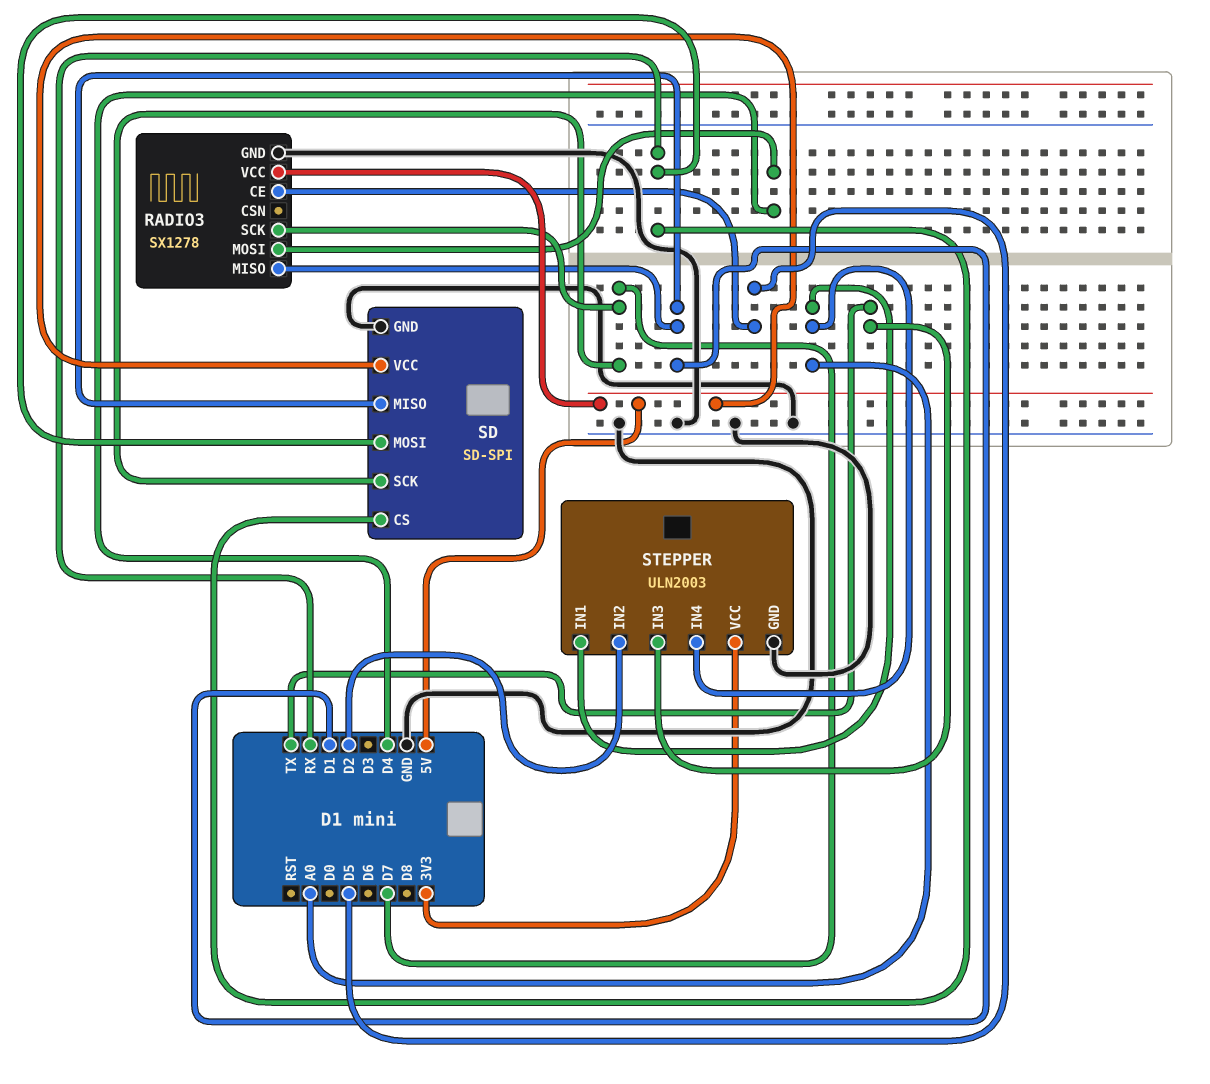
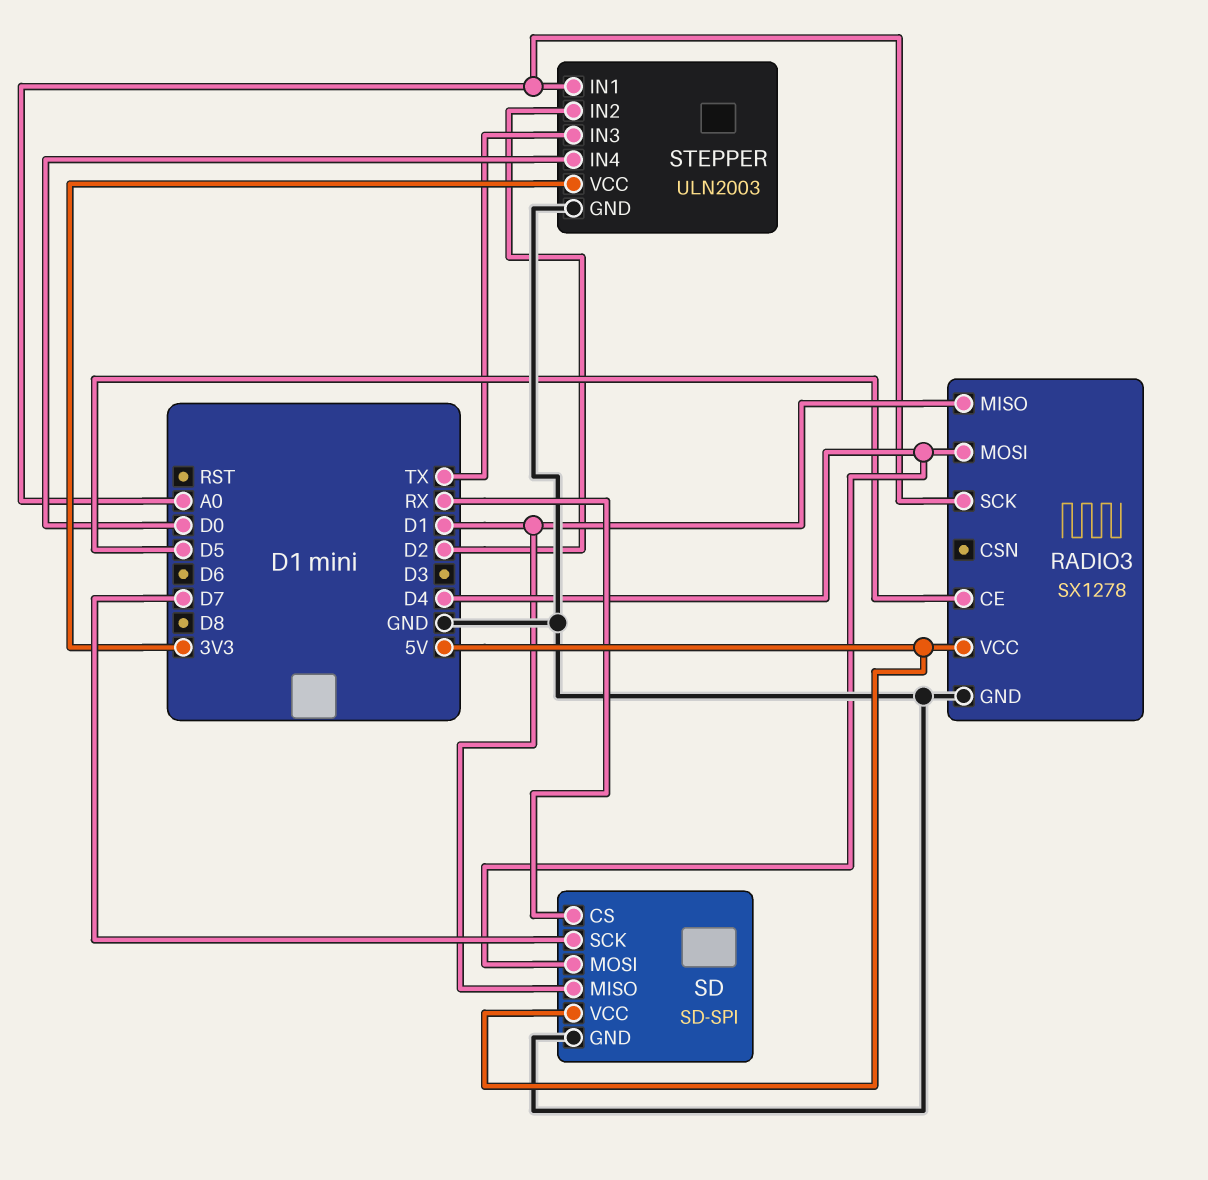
RADIO3 pin SCK: D7 -> A0
SD pin MOSI: RX -> D4
STEPPER pin IN4: A0 -> D0

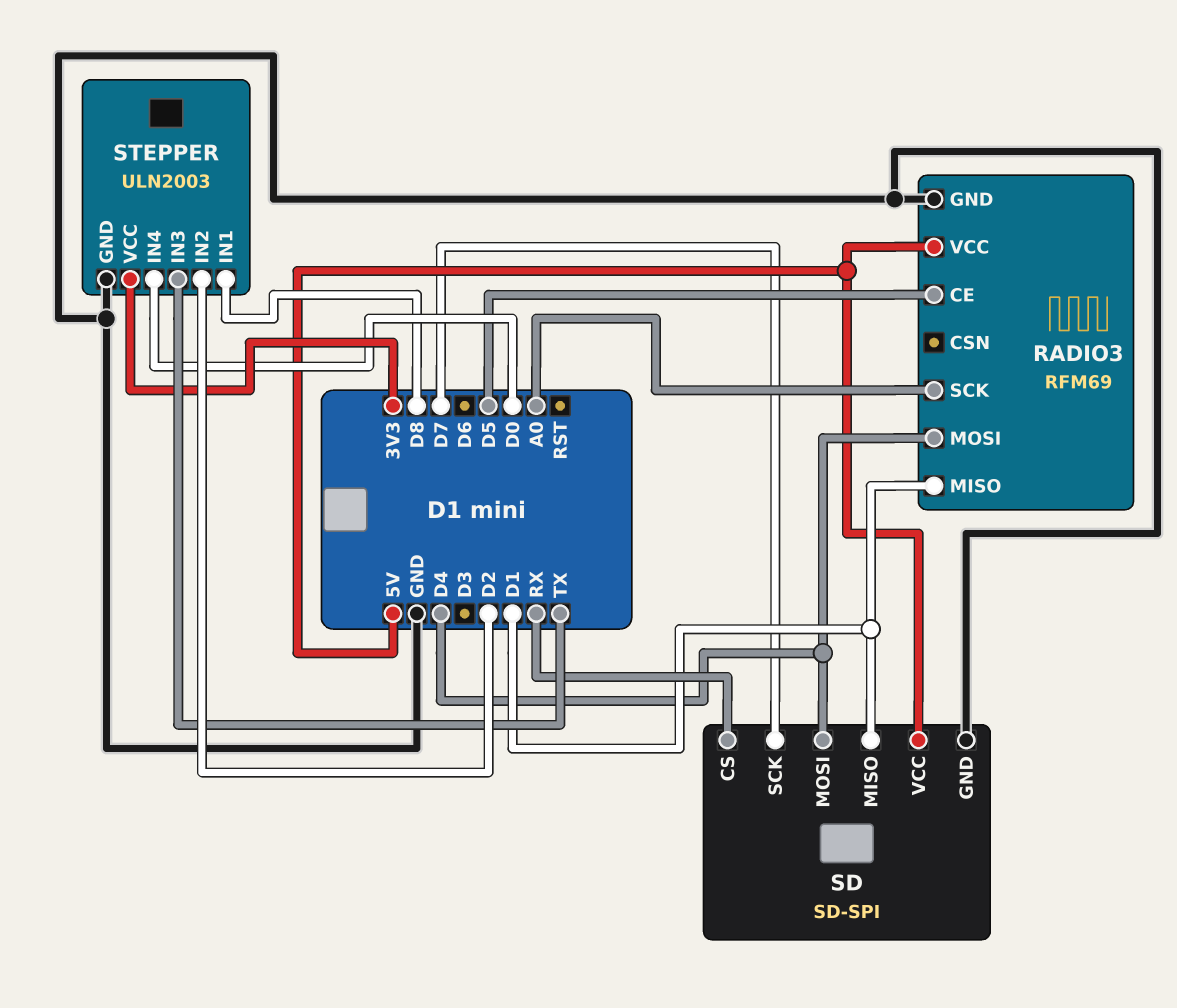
RADIO3: SX1278 -> RFM69
STEPPER pin IN1: A0 -> D8

